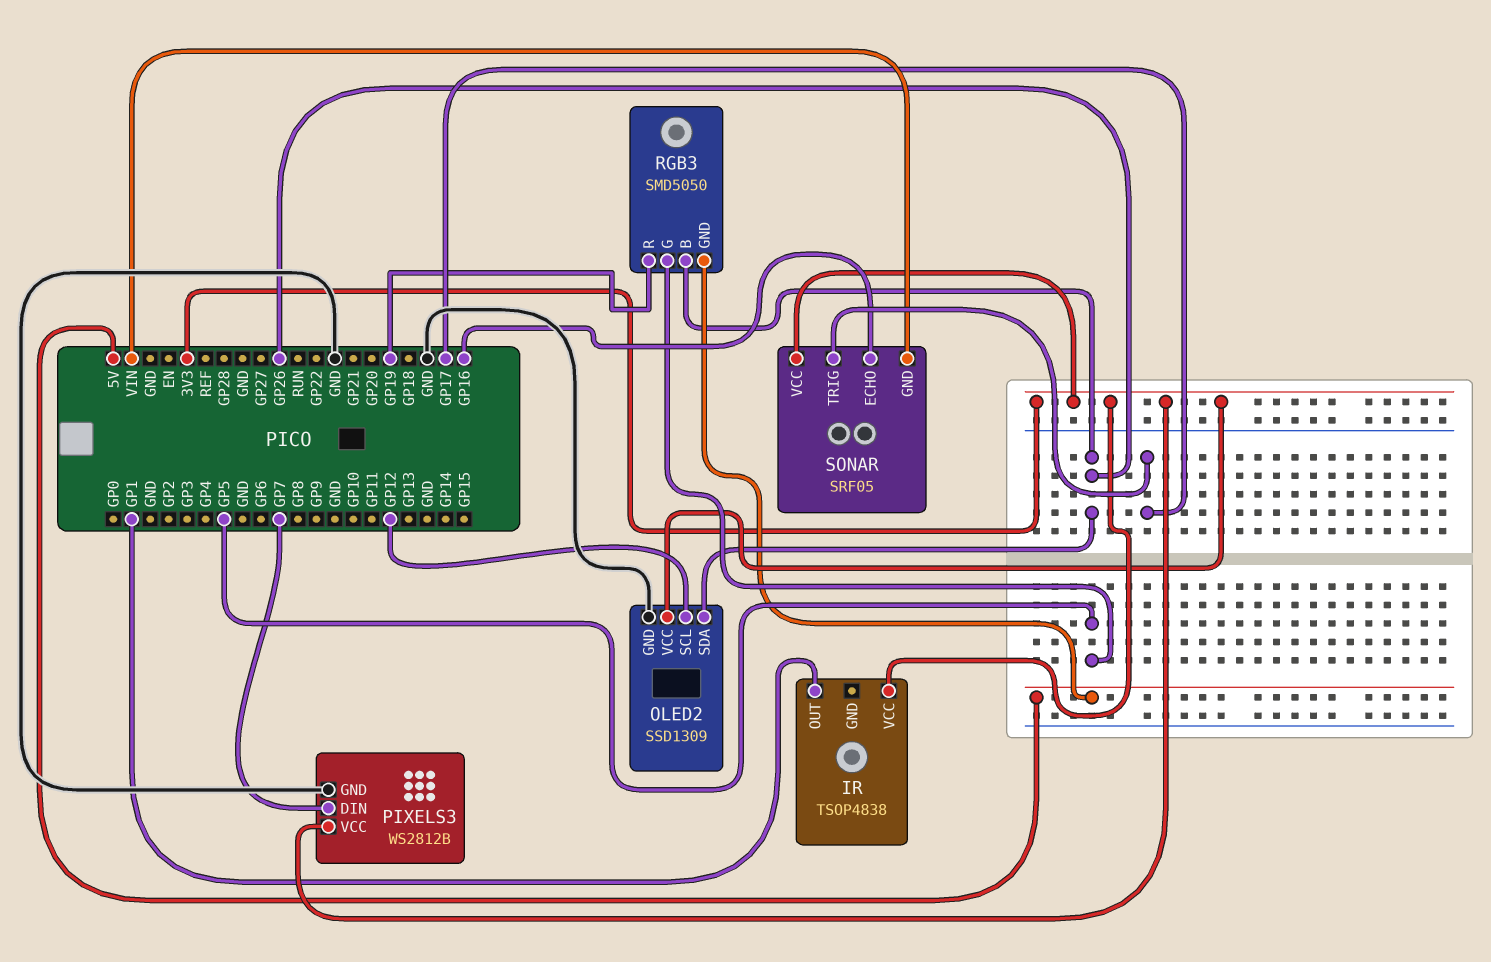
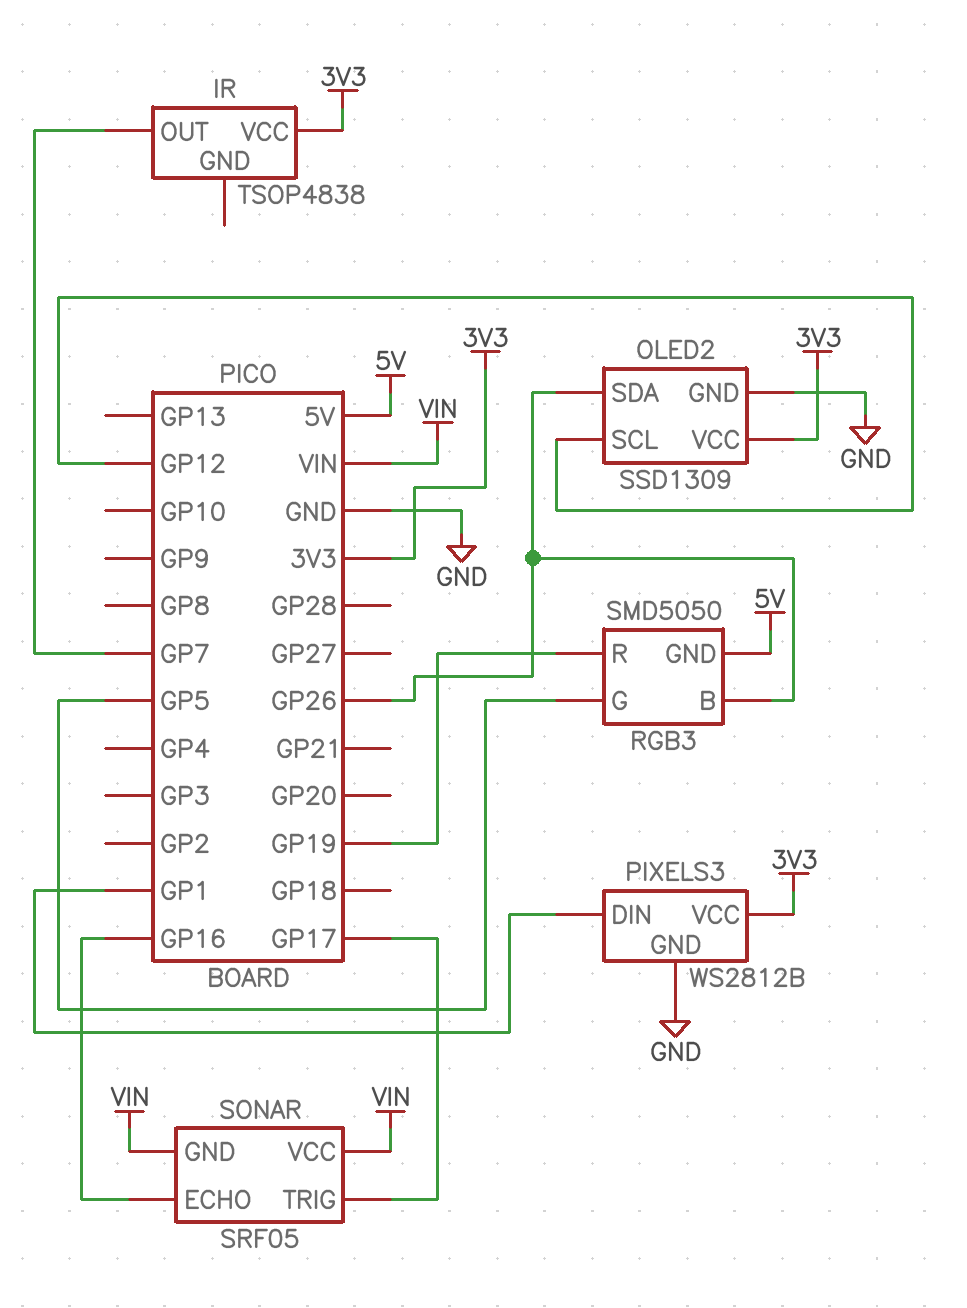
IR pin OUT: GP1 -> GP7
PIXELS3 pin DIN: GP7 -> GP1
SONAR pin VCC: 3V3 -> VIN

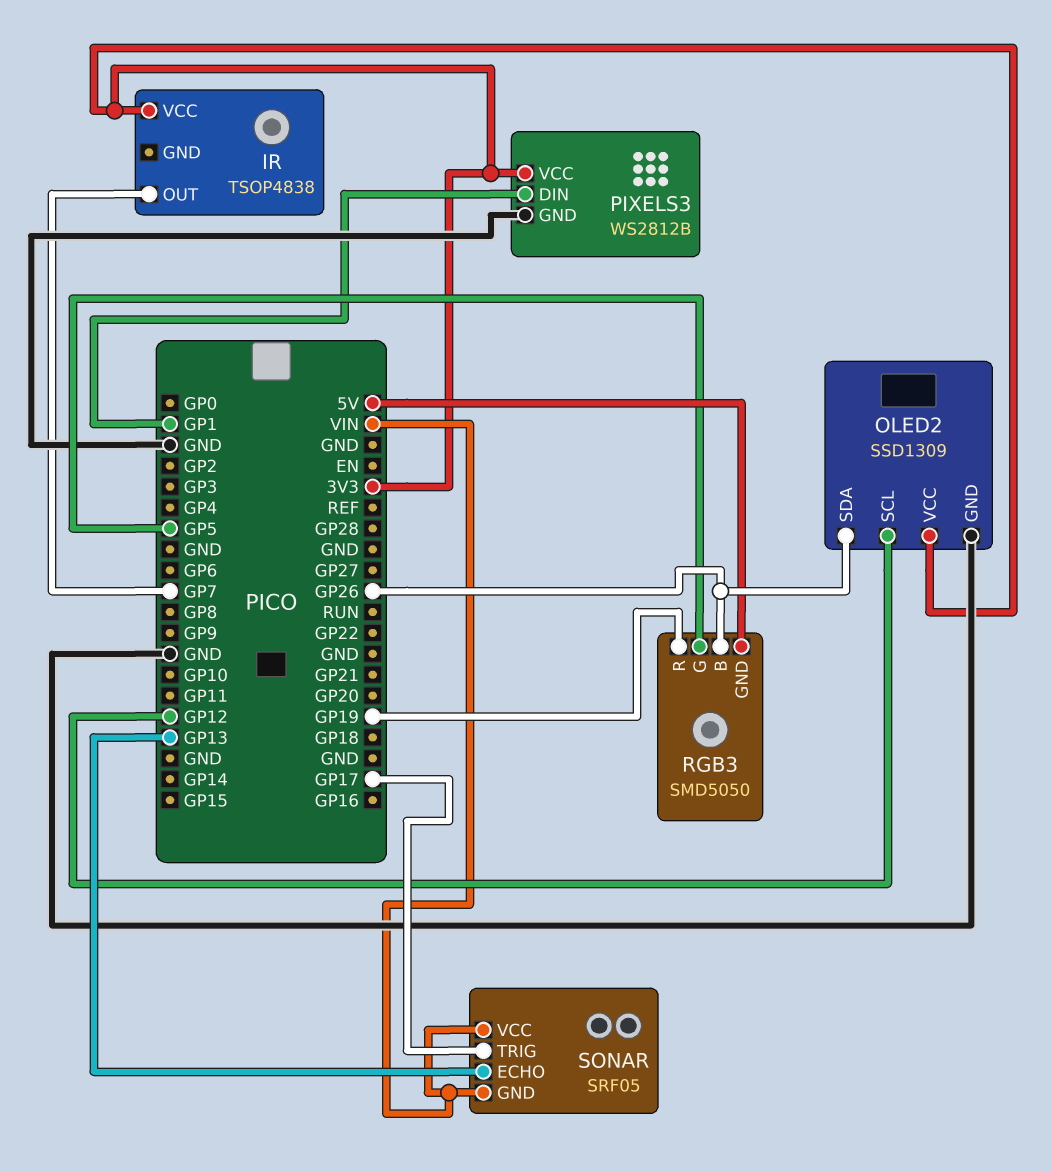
SONAR pin ECHO: GP16 -> GP13

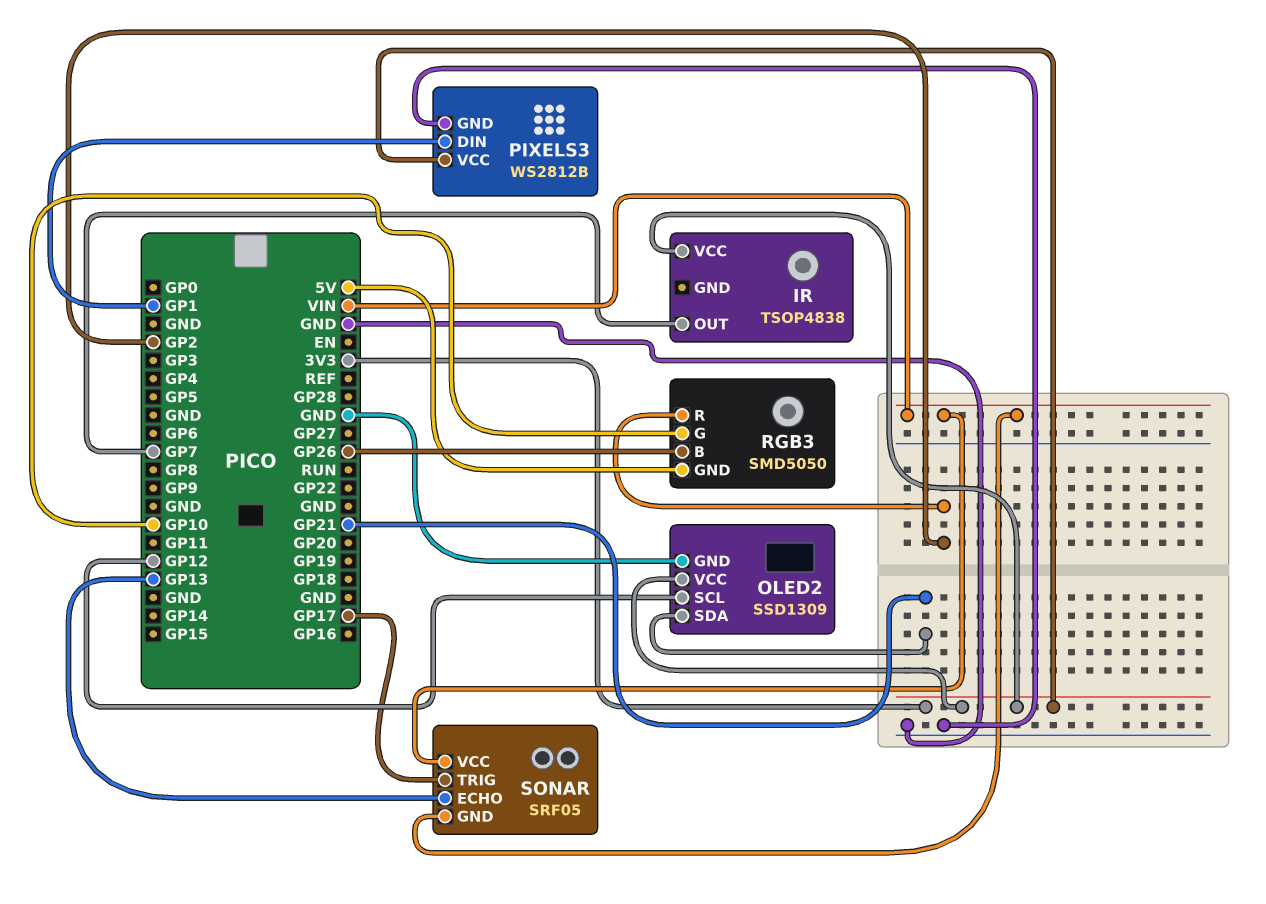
OLED2 pin SDA: GP26 -> GP21
RGB3 pin G: GP5 -> GP10
RGB3 pin R: GP19 -> GP2

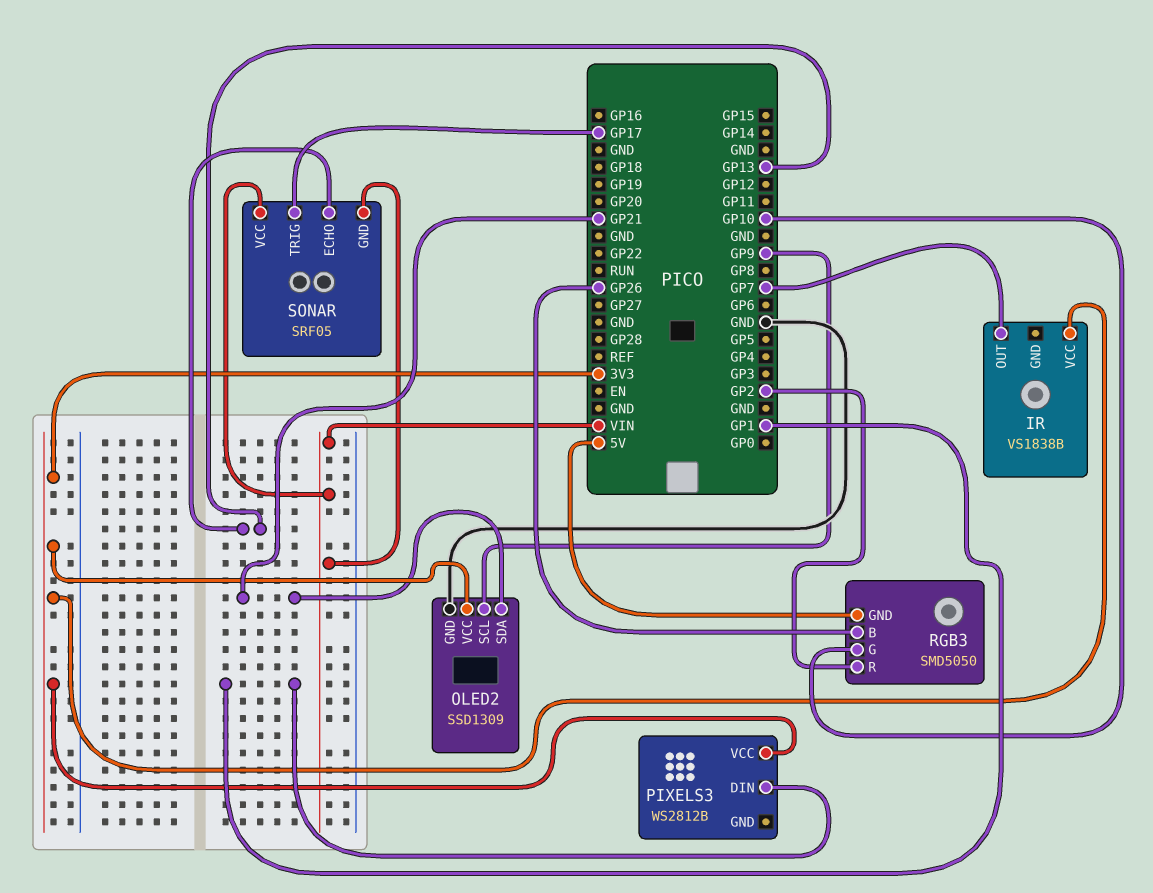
IR: TSOP4838 -> VS1838B
OLED2 pin SCL: GP12 -> GP9
PIXELS3 pin GND: GND -> none

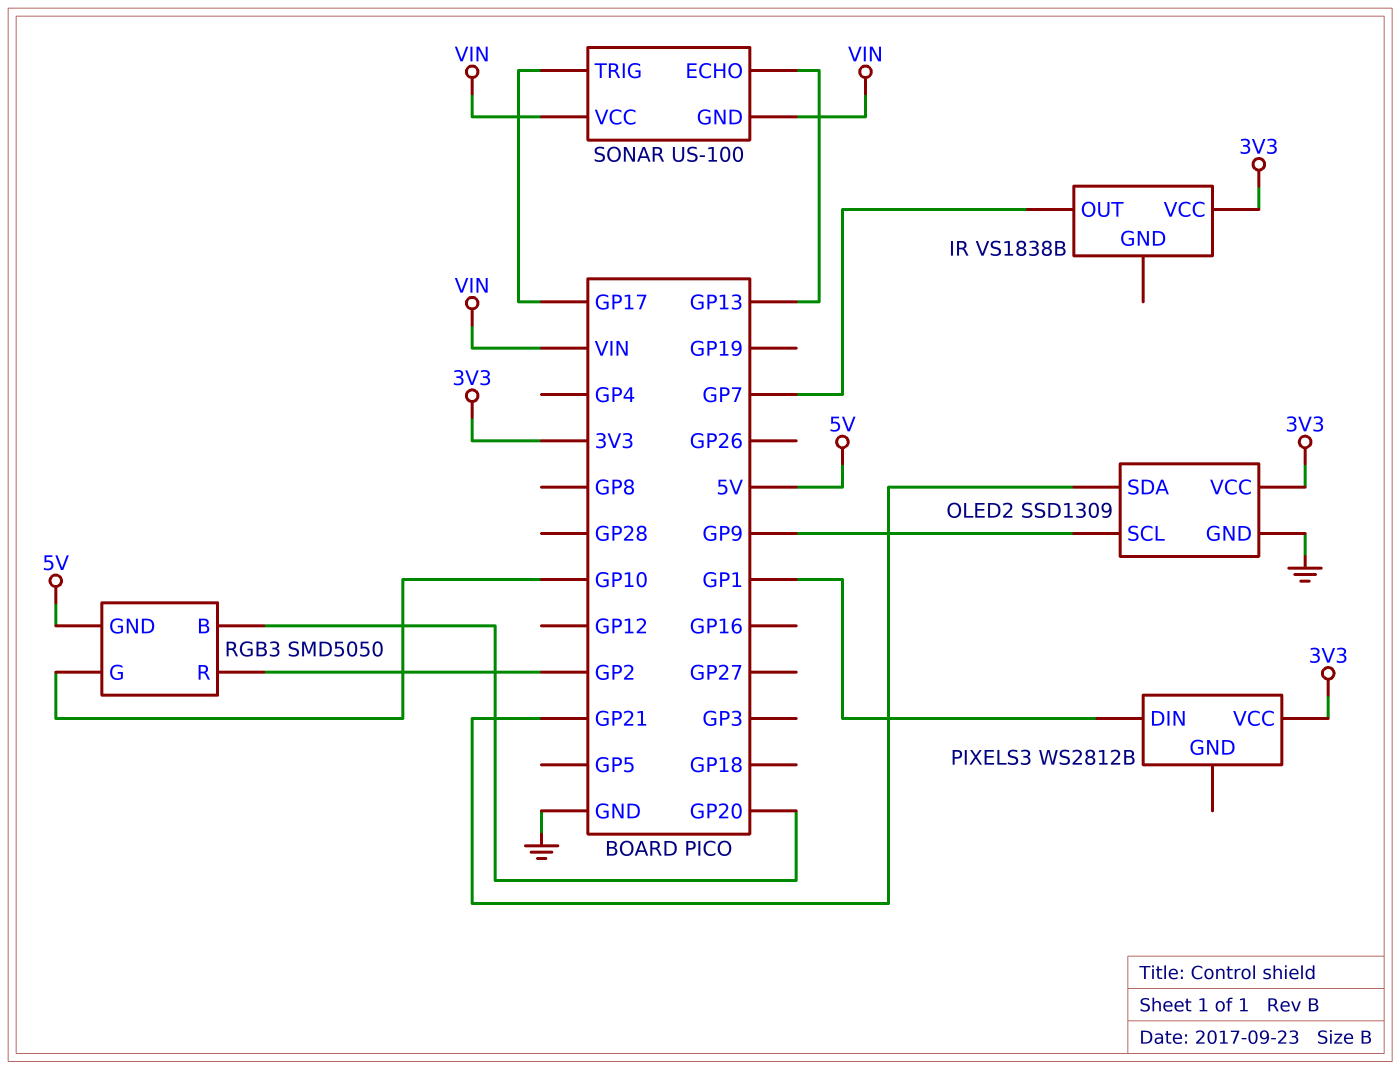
RGB3 pin B: GP26 -> GP20
SONAR: SRF05 -> US-100

